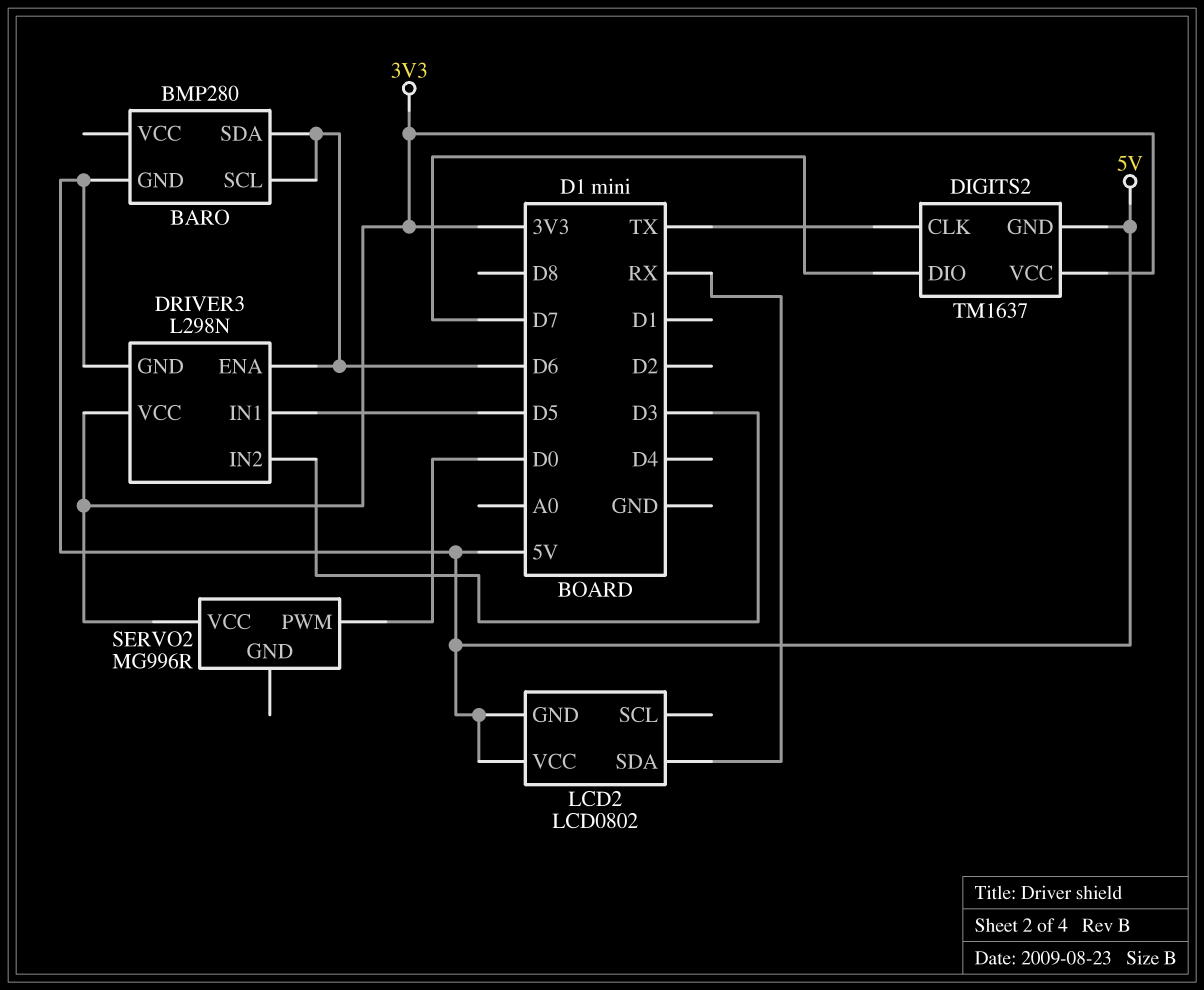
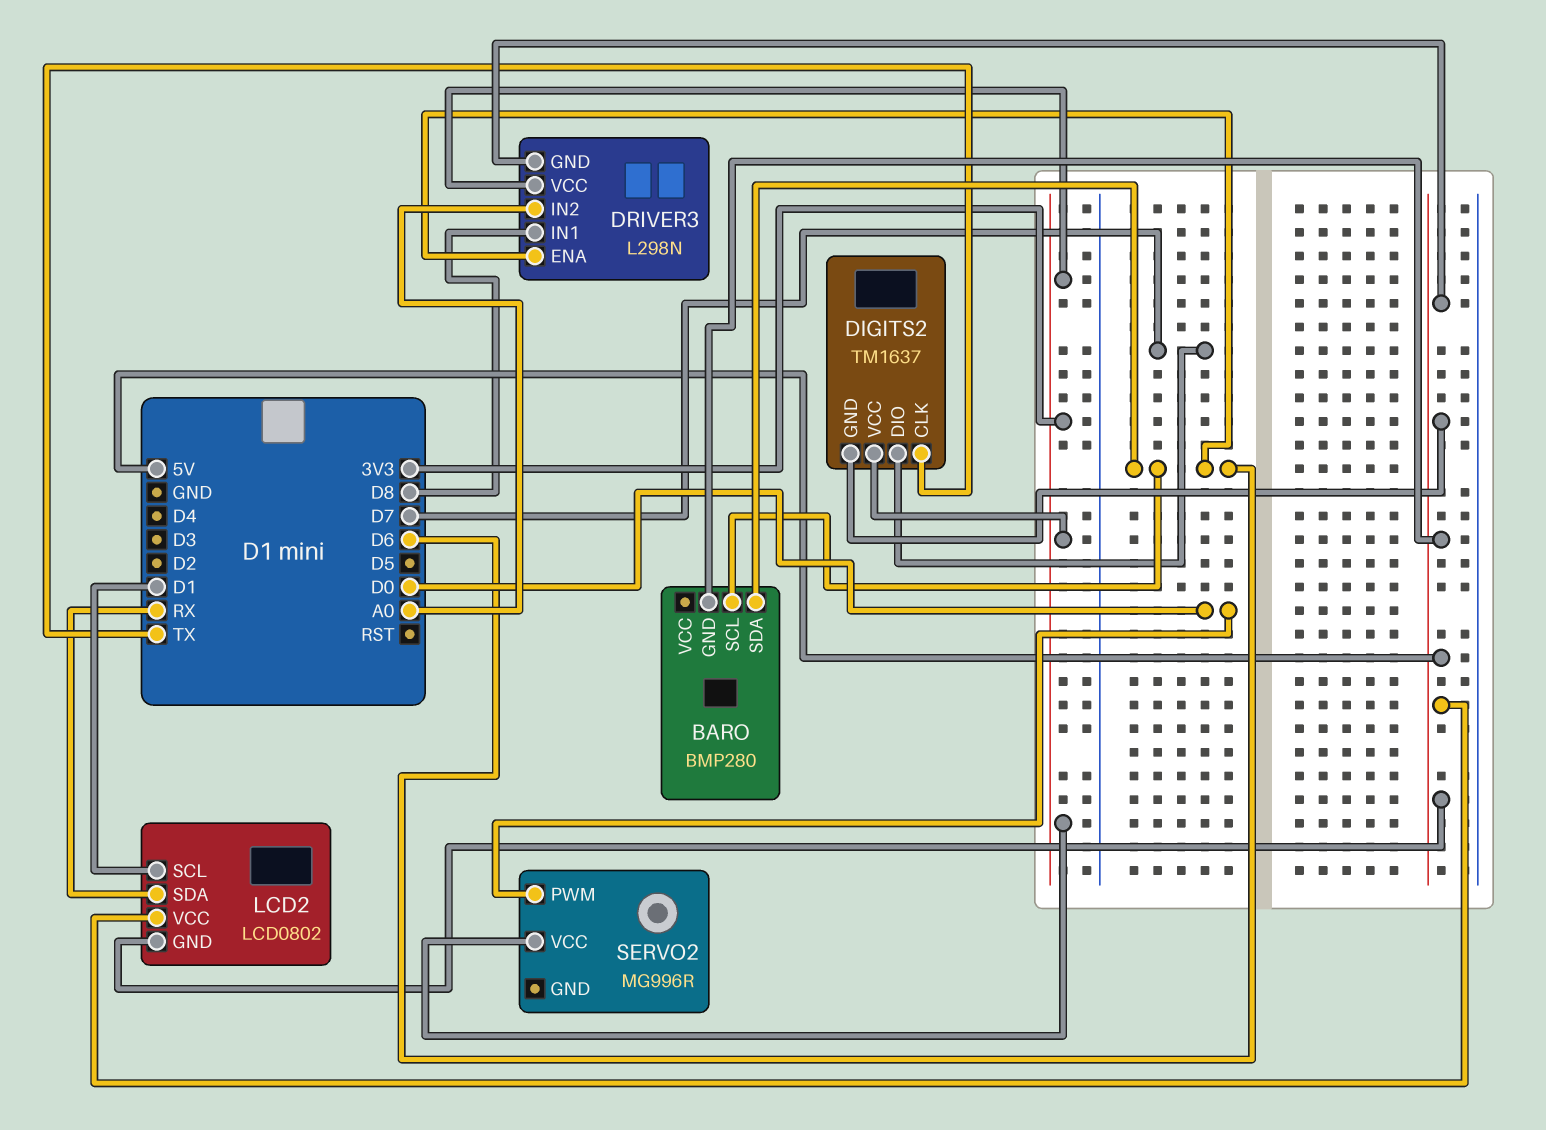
DRIVER3 pin IN1: D5 -> D8
DRIVER3 pin IN2: D3 -> A0
LCD2 pin SCL: none -> D1

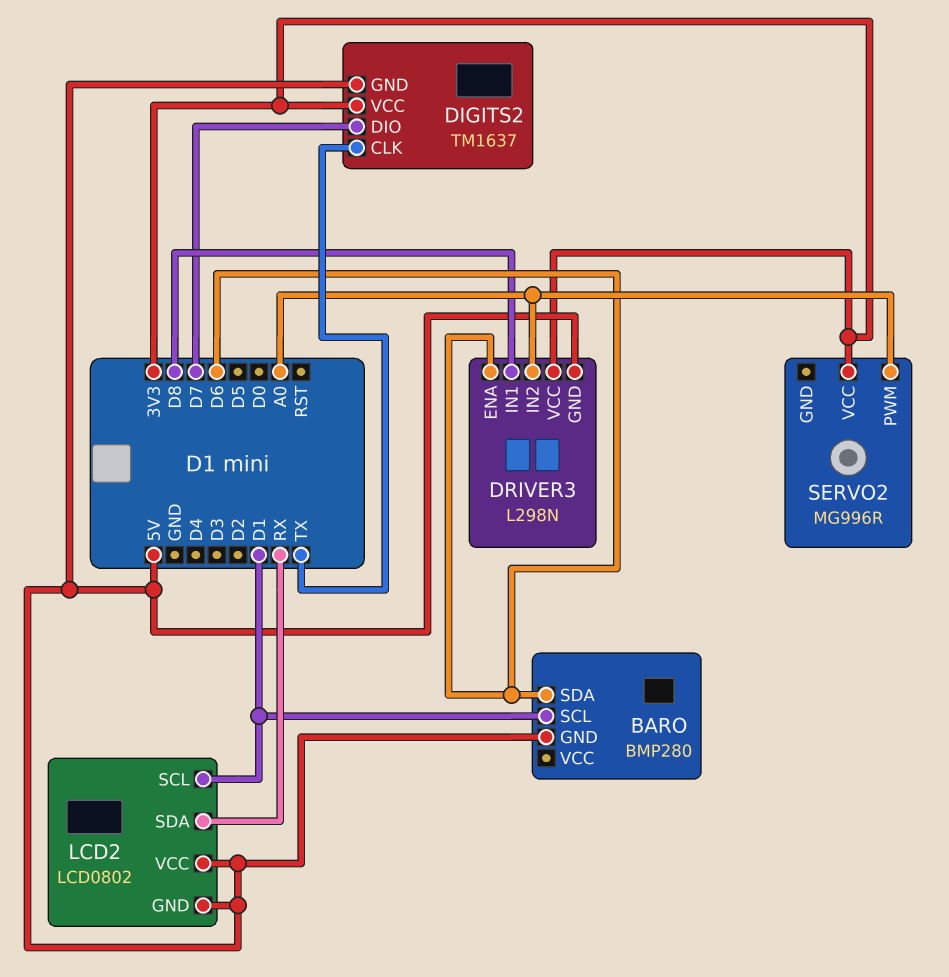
BARO pin SCL: D6 -> D1
SERVO2 pin PWM: D0 -> A0

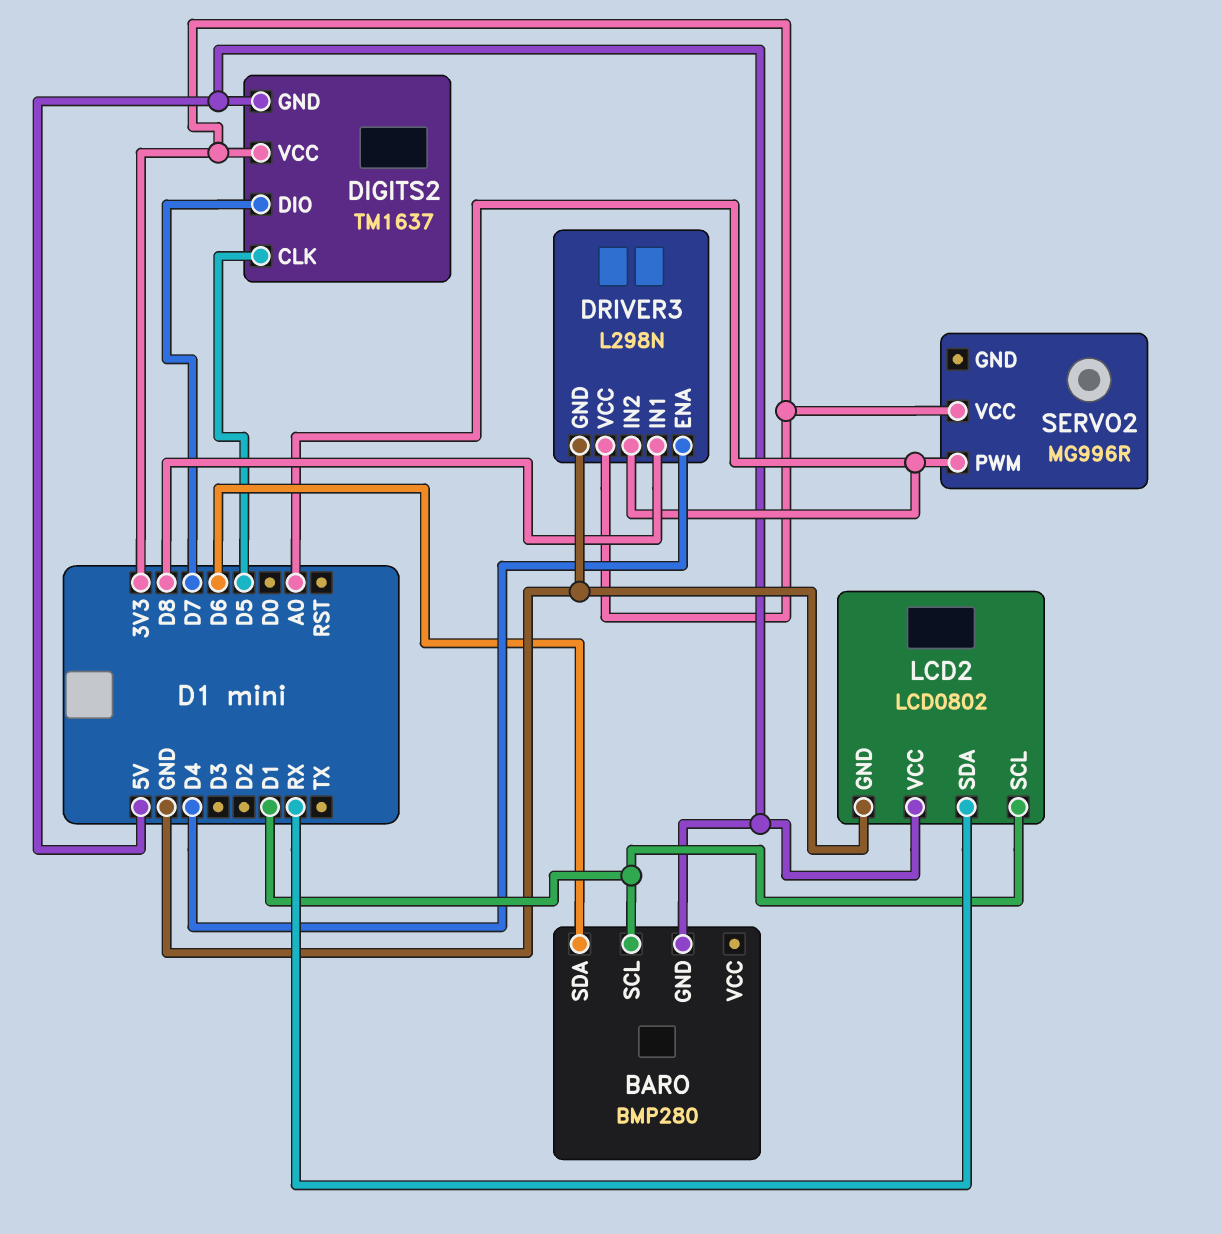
DIGITS2 pin CLK: TX -> D5
DRIVER3 pin ENA: D6 -> D4
DRIVER3 pin GND: 5V -> GND
LCD2 pin GND: 5V -> GND

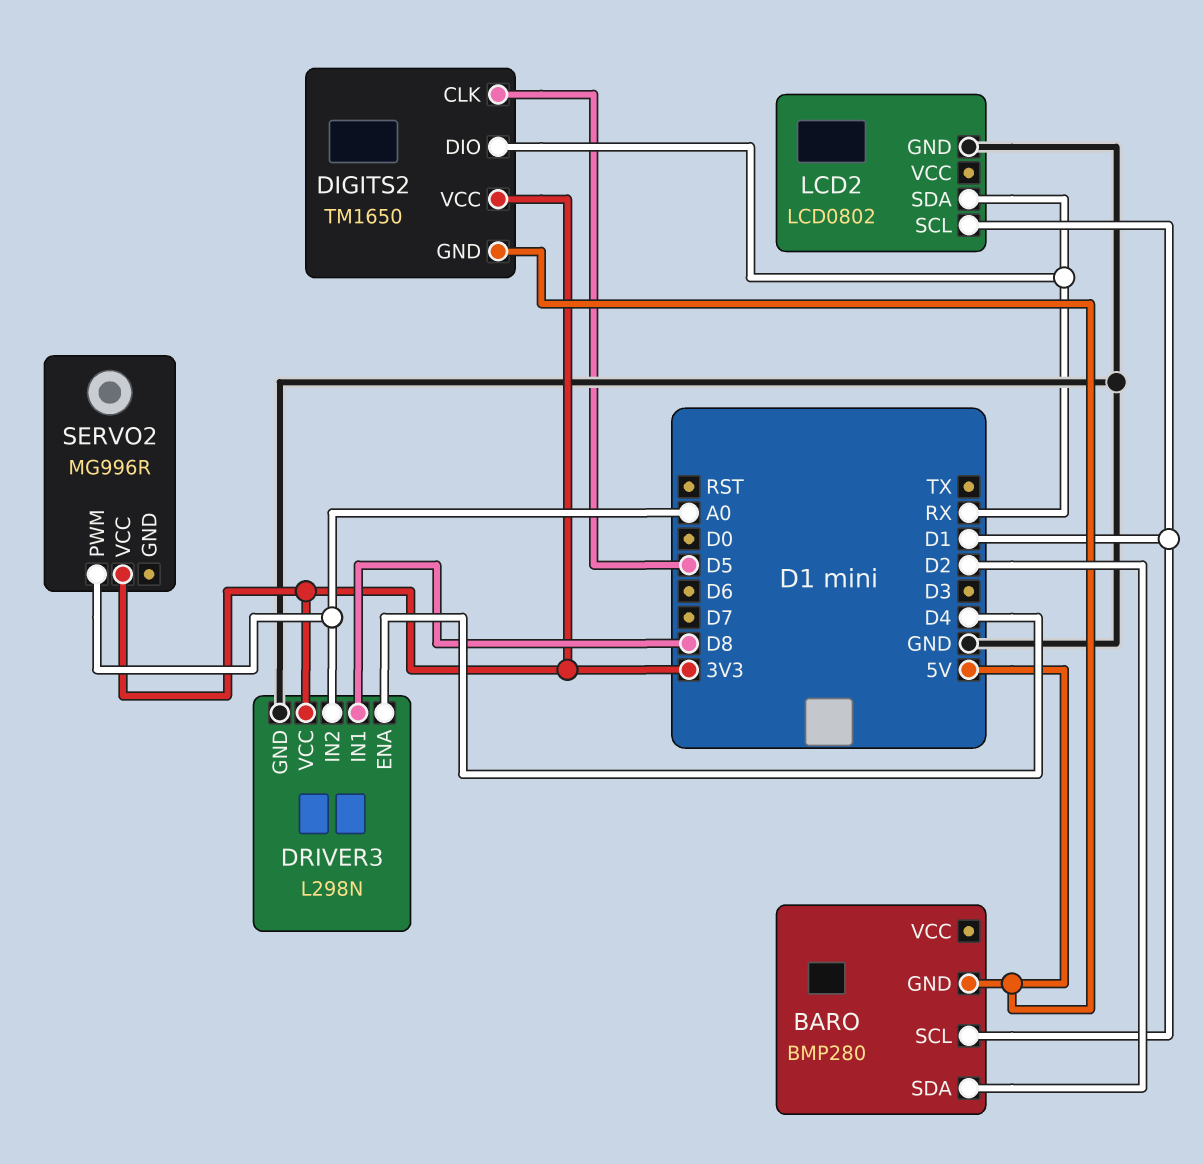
BARO pin SDA: D6 -> D2
DIGITS2: TM1637 -> TM1650
DIGITS2 pin DIO: D7 -> RX
LCD2 pin VCC: 5V -> none

